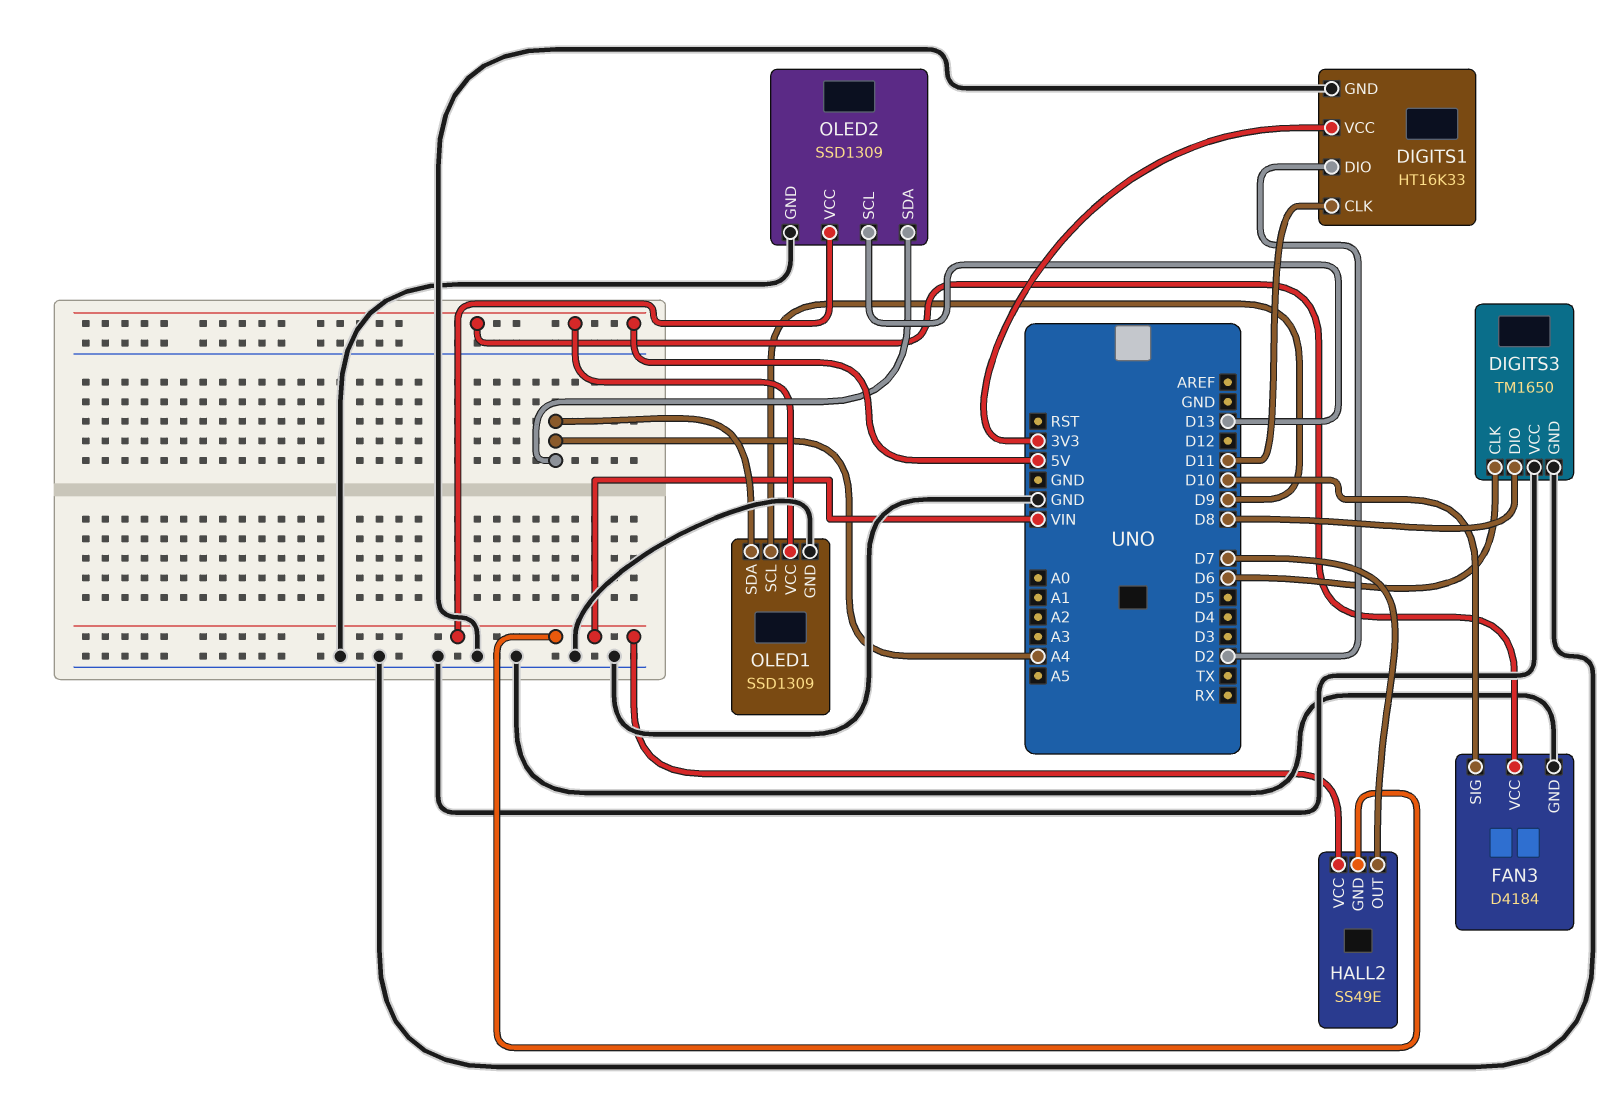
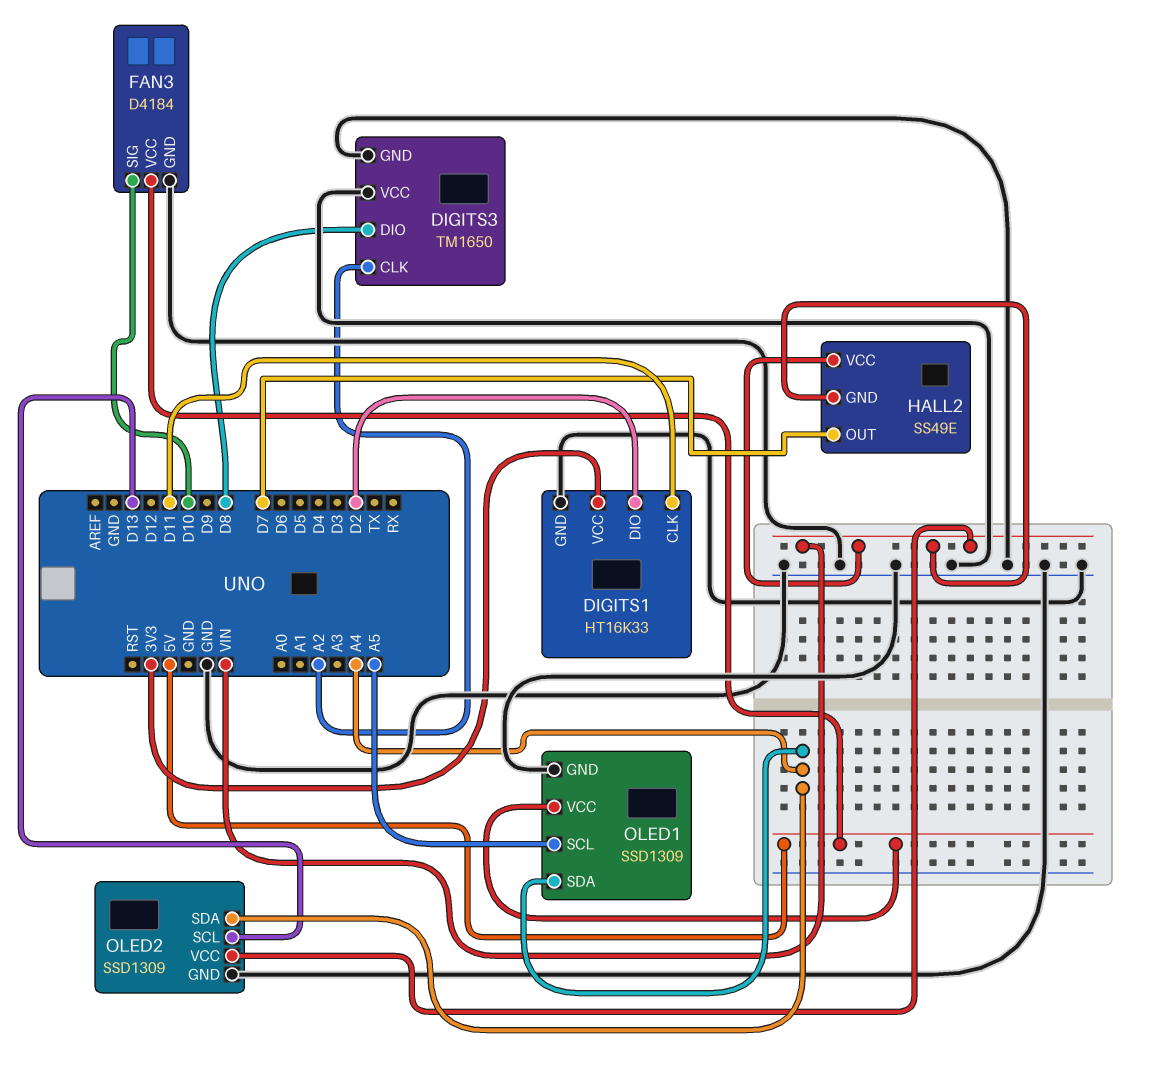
DIGITS3 pin CLK: D6 -> A2
OLED1 pin SCL: D9 -> A5

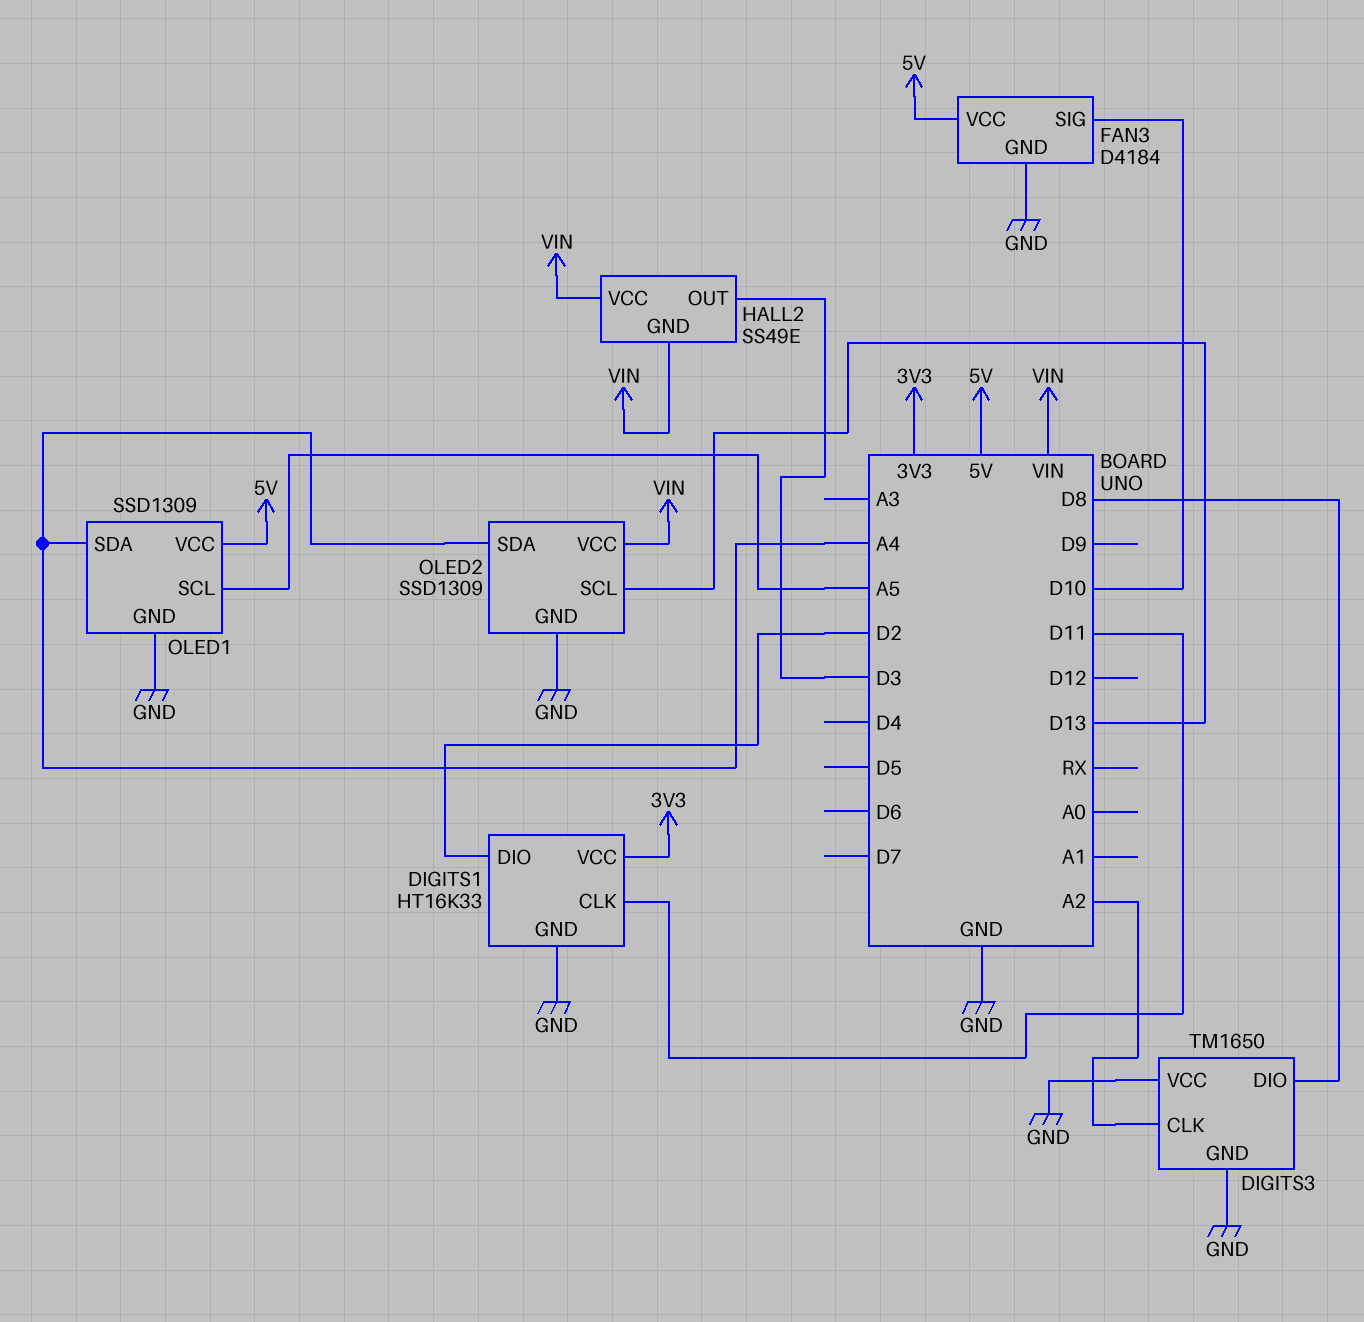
HALL2 pin OUT: D7 -> D3

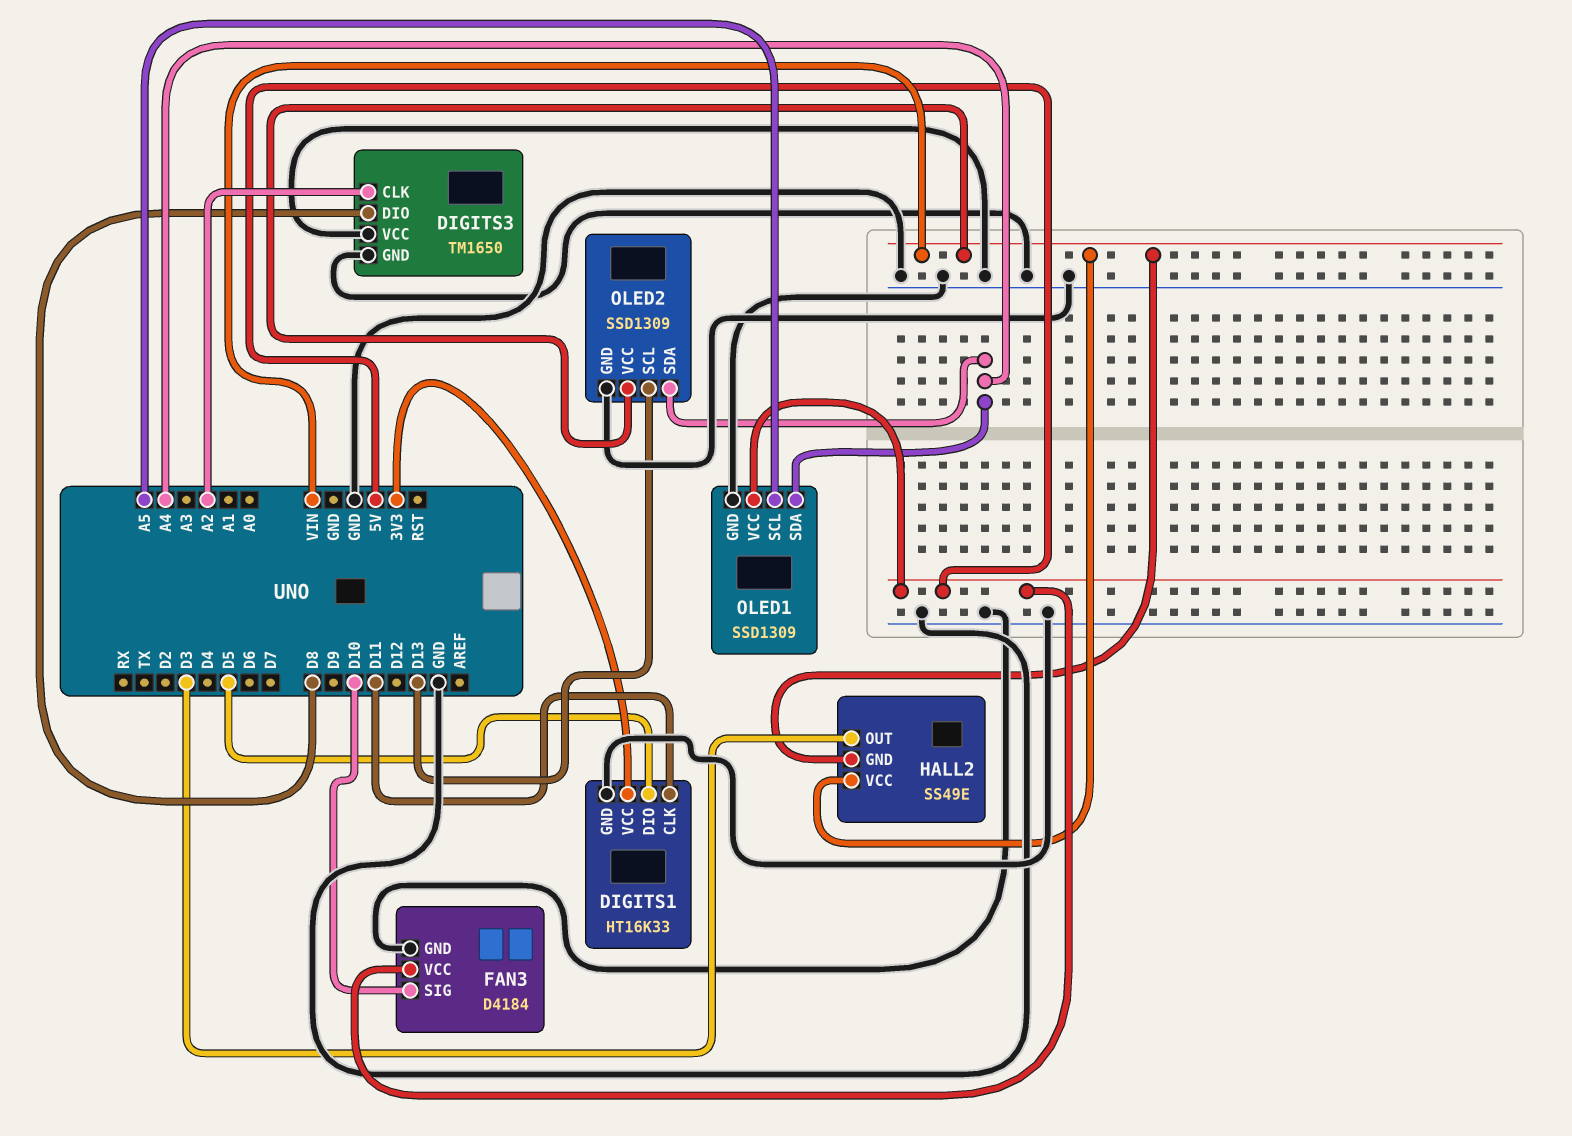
DIGITS1 pin DIO: D2 -> D5

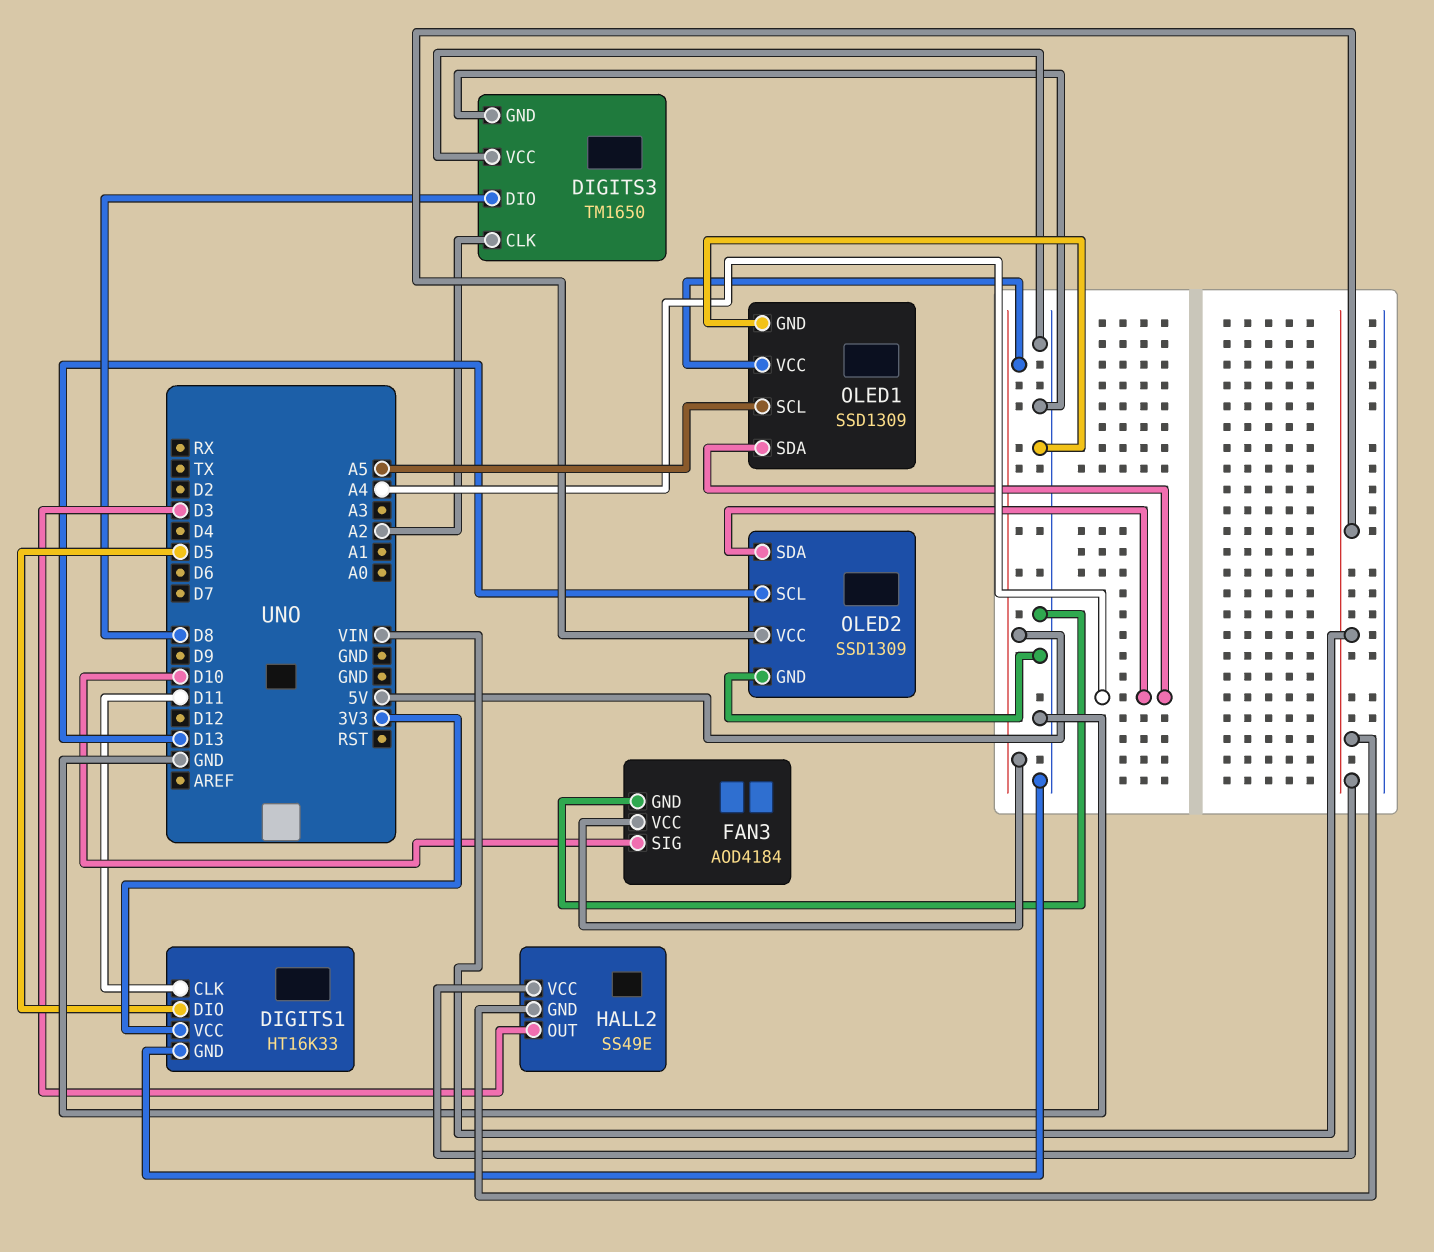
FAN3: D4184 -> AOD4184

